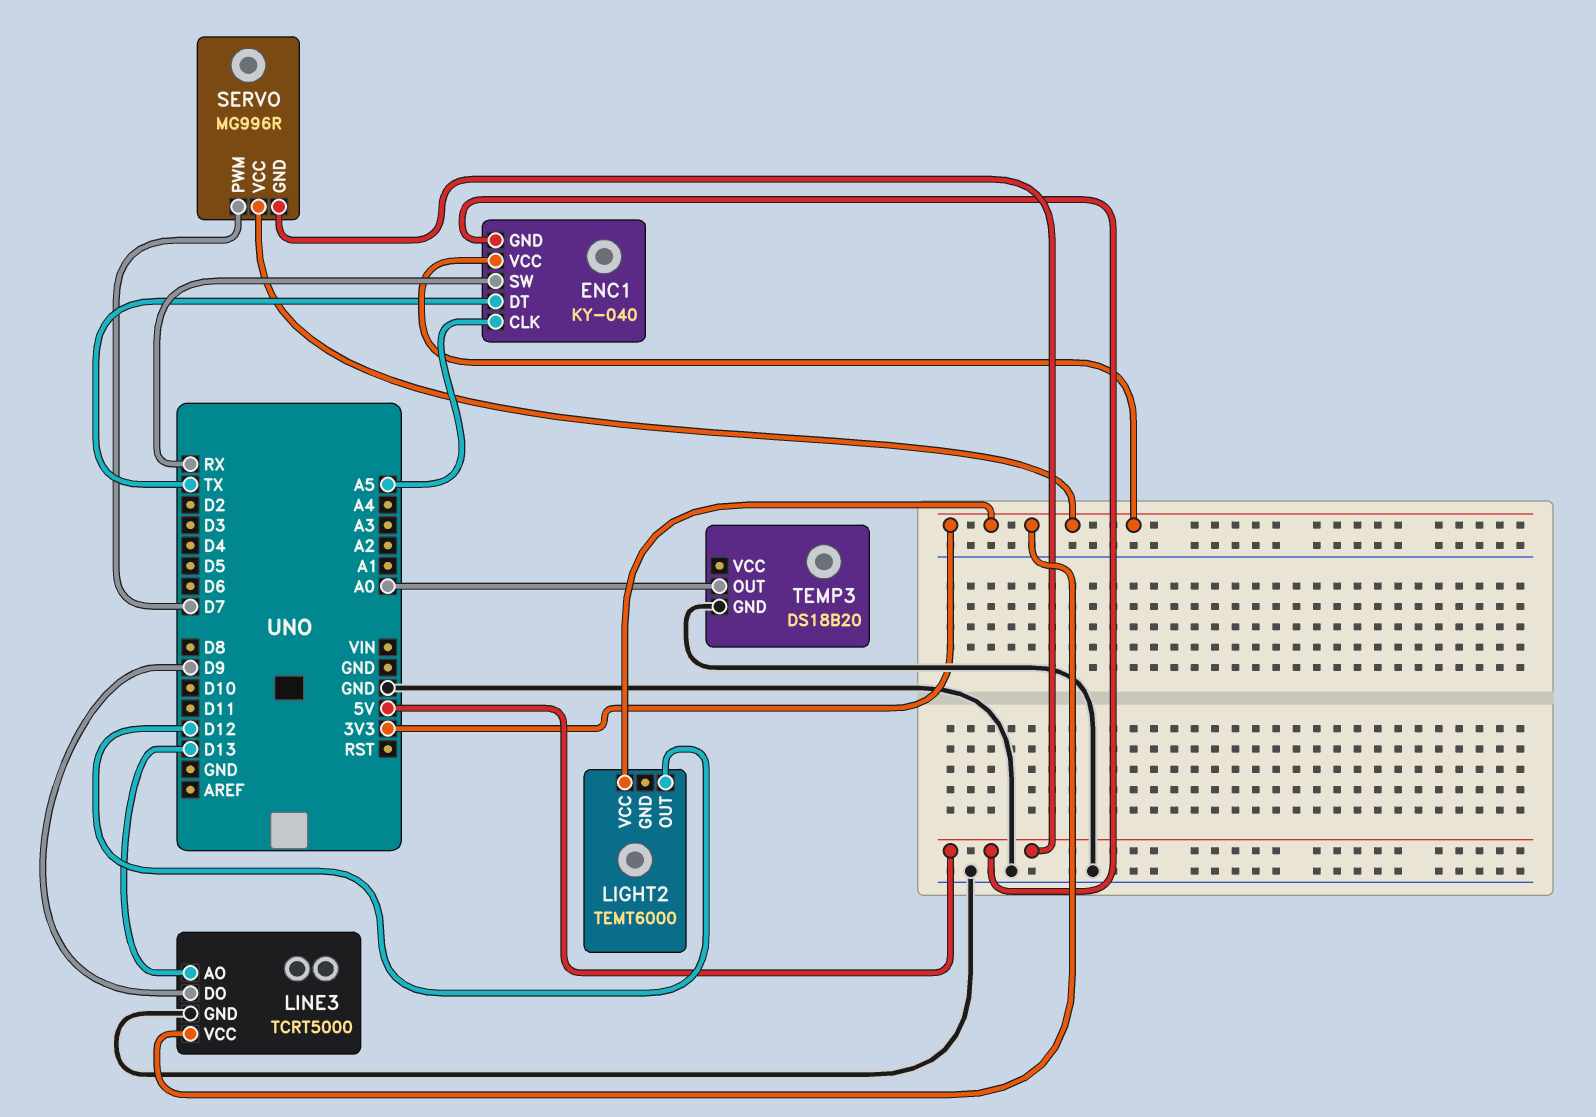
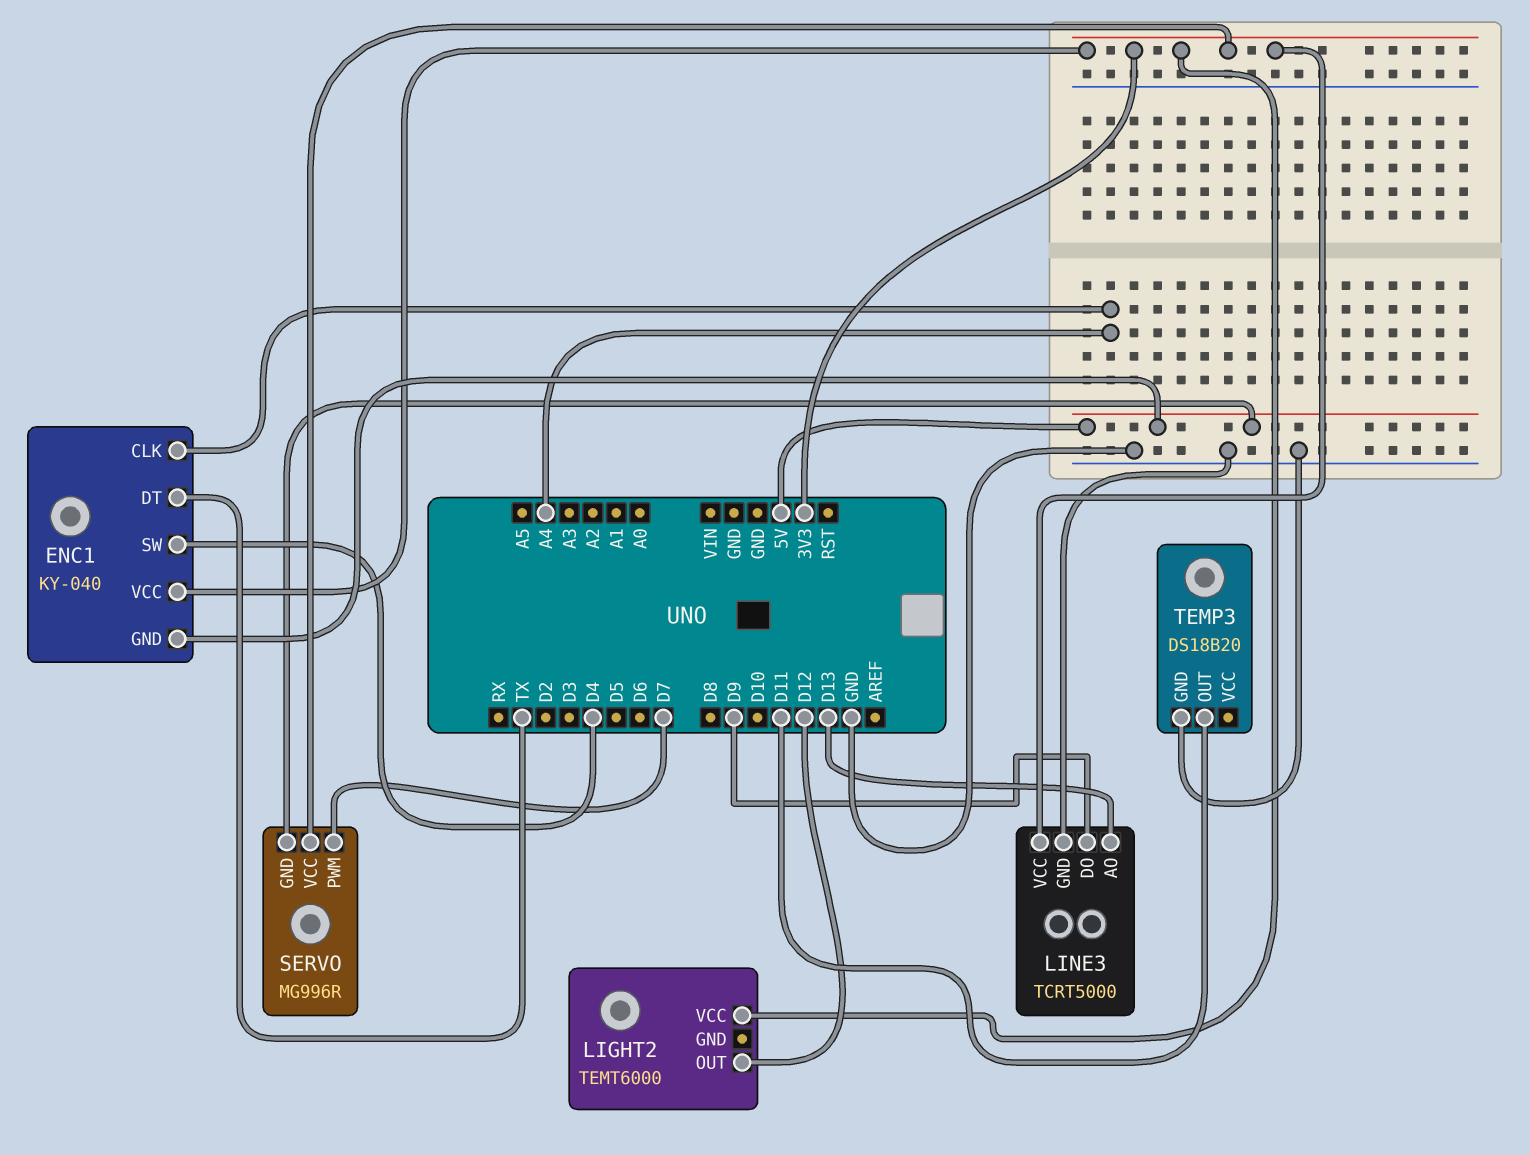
ENC1 pin CLK: A5 -> A4
ENC1 pin SW: RX -> D4
TEMP3 pin OUT: A0 -> D11

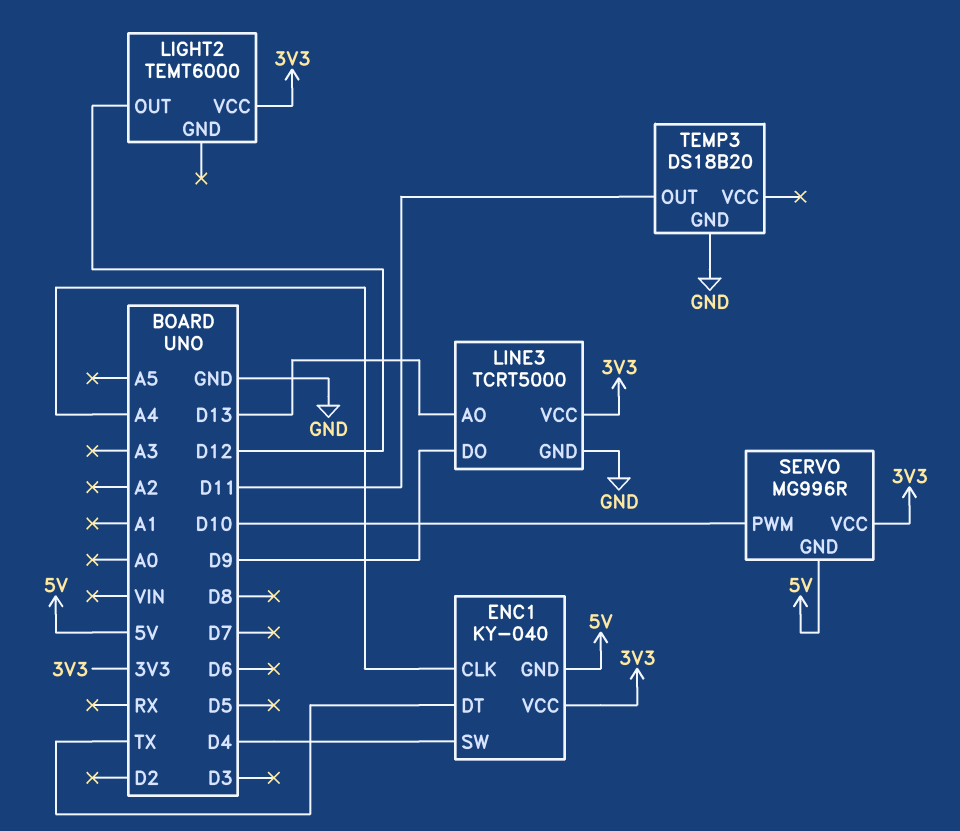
SERVO pin PWM: D7 -> D10

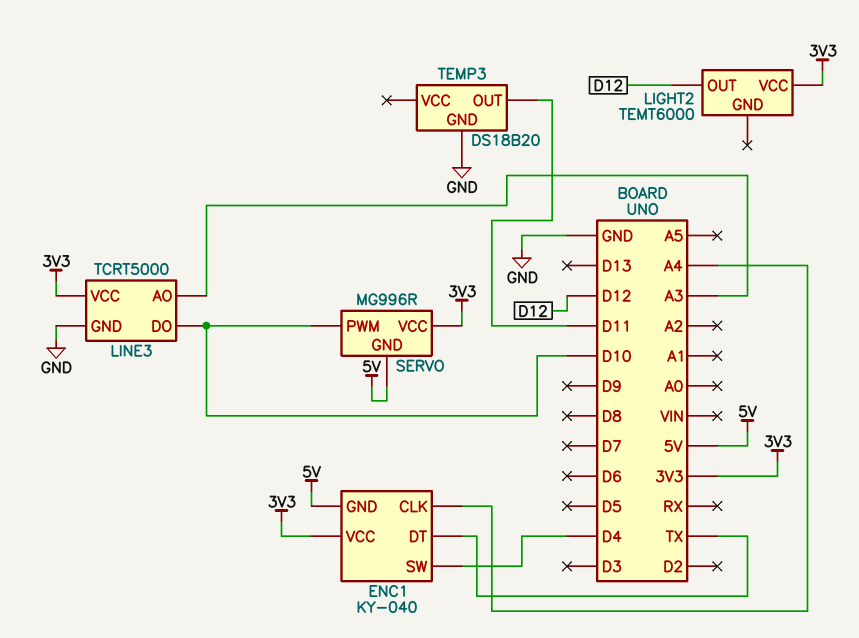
LINE3 pin AO: D13 -> A3
LINE3 pin DO: D9 -> D10

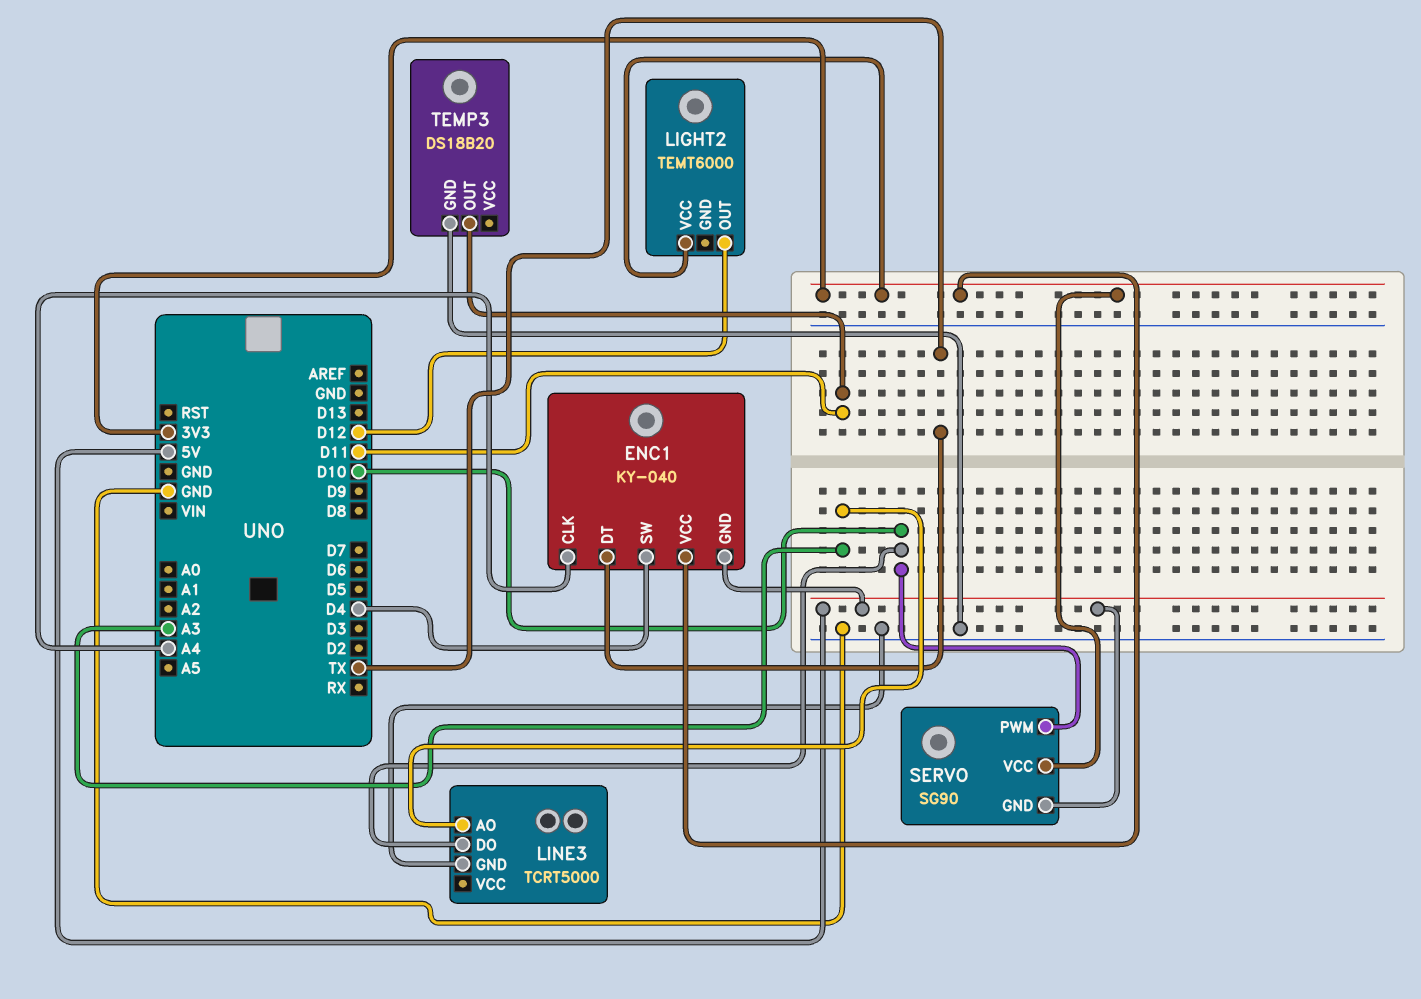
LINE3 pin VCC: 3V3 -> none
SERVO: MG996R -> SG90

